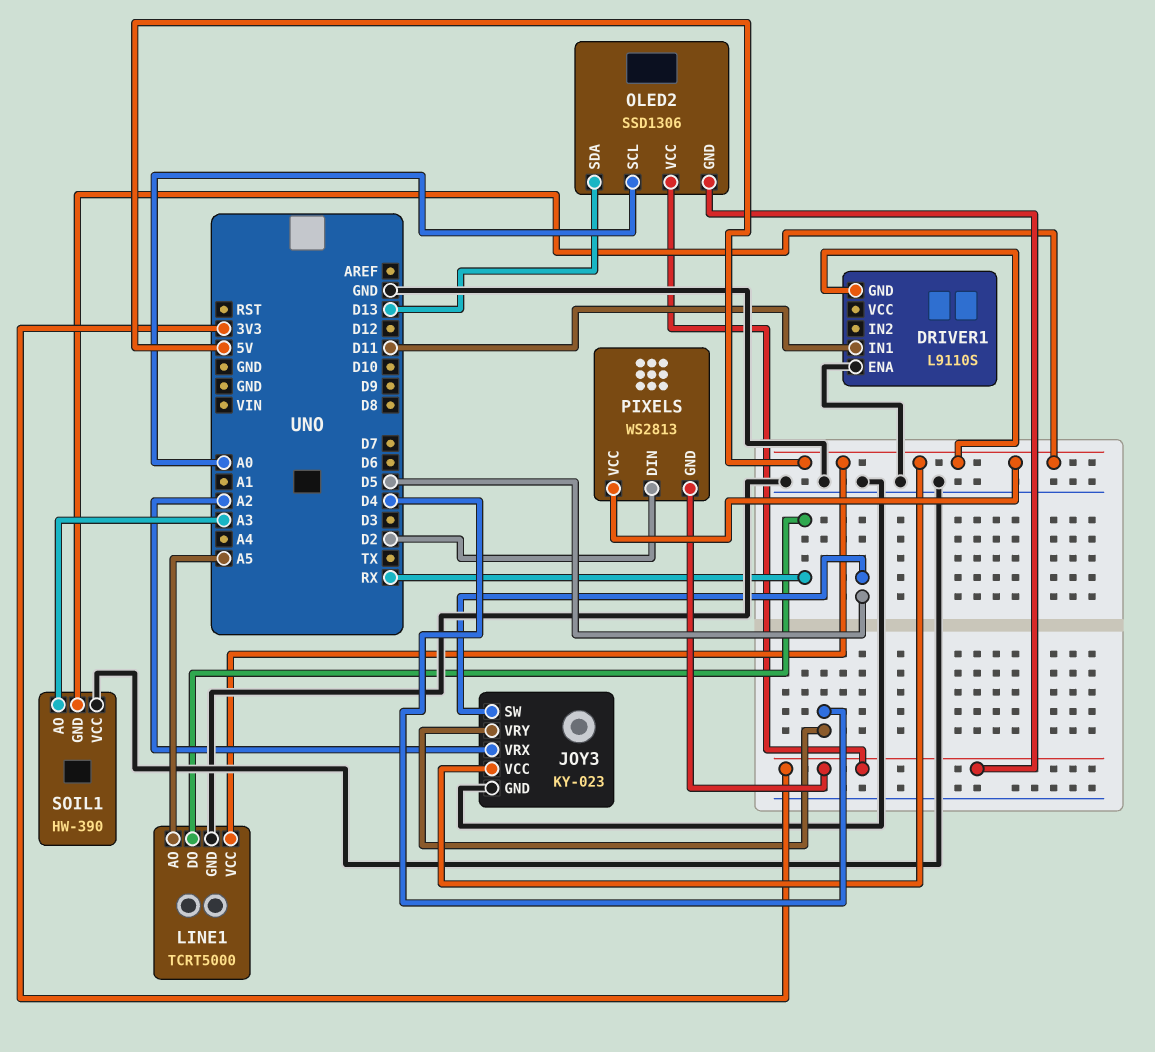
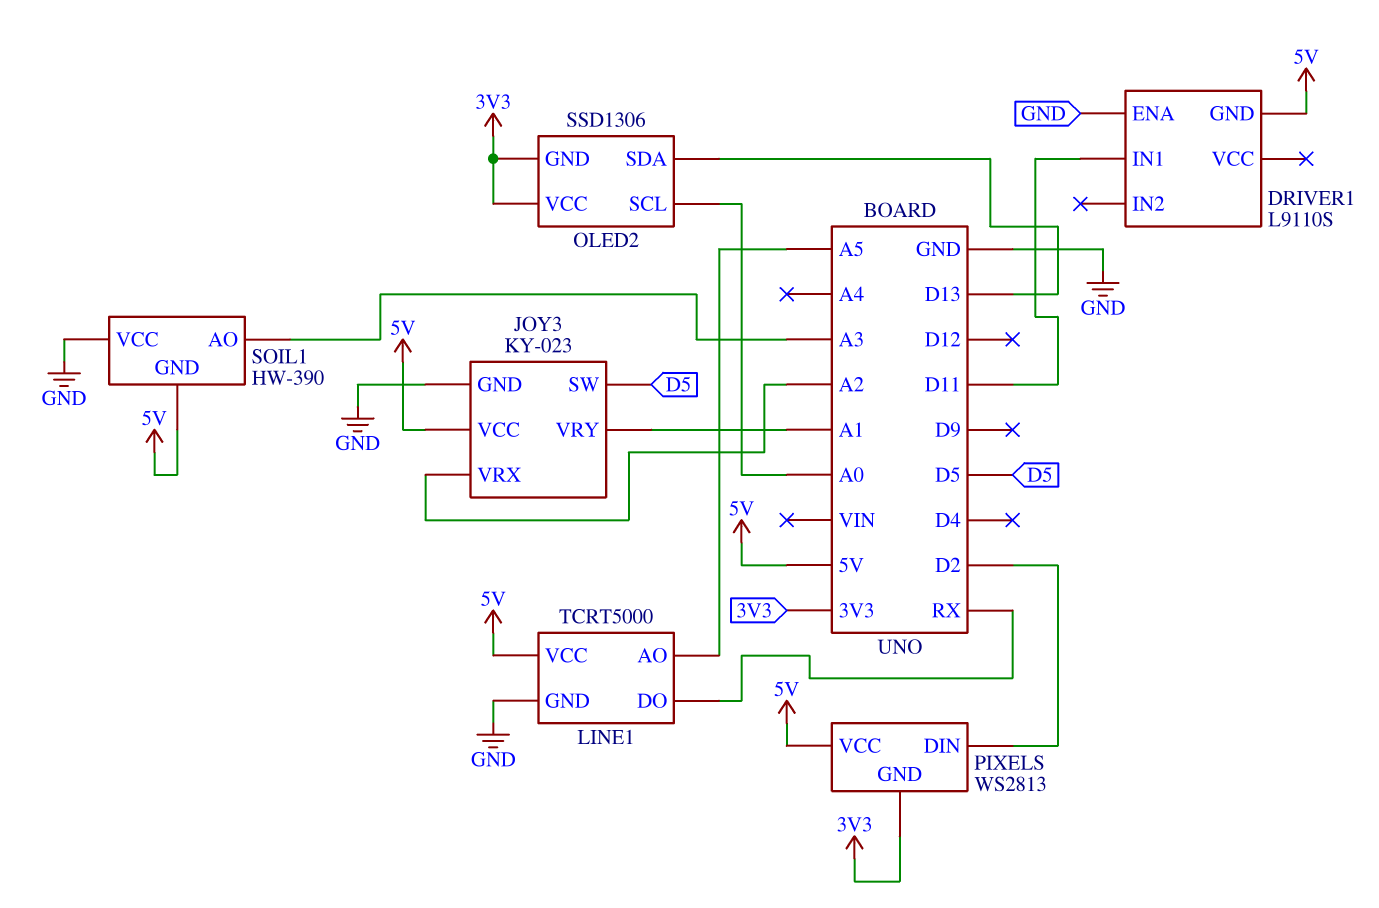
JOY3 pin VRY: D4 -> A1

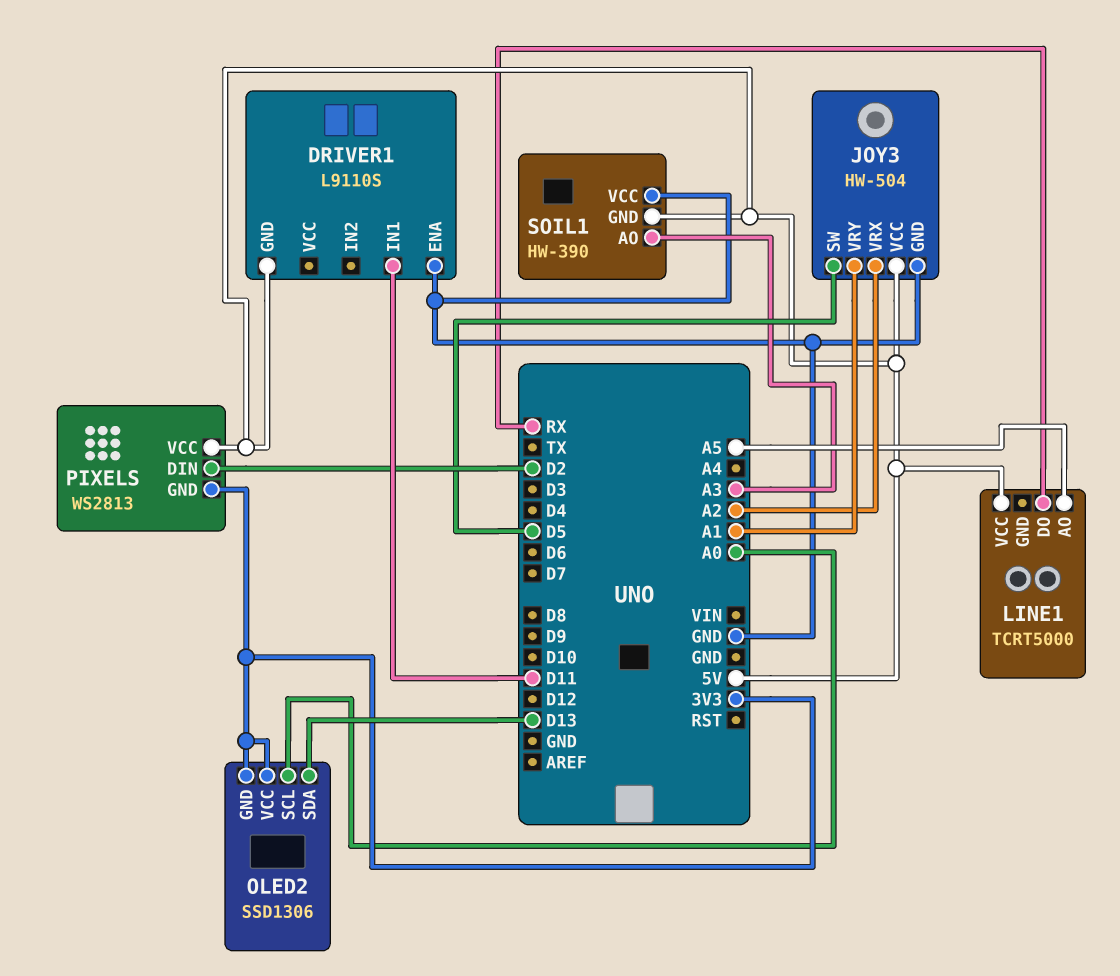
JOY3: KY-023 -> HW-504
LINE1 pin GND: GND -> none

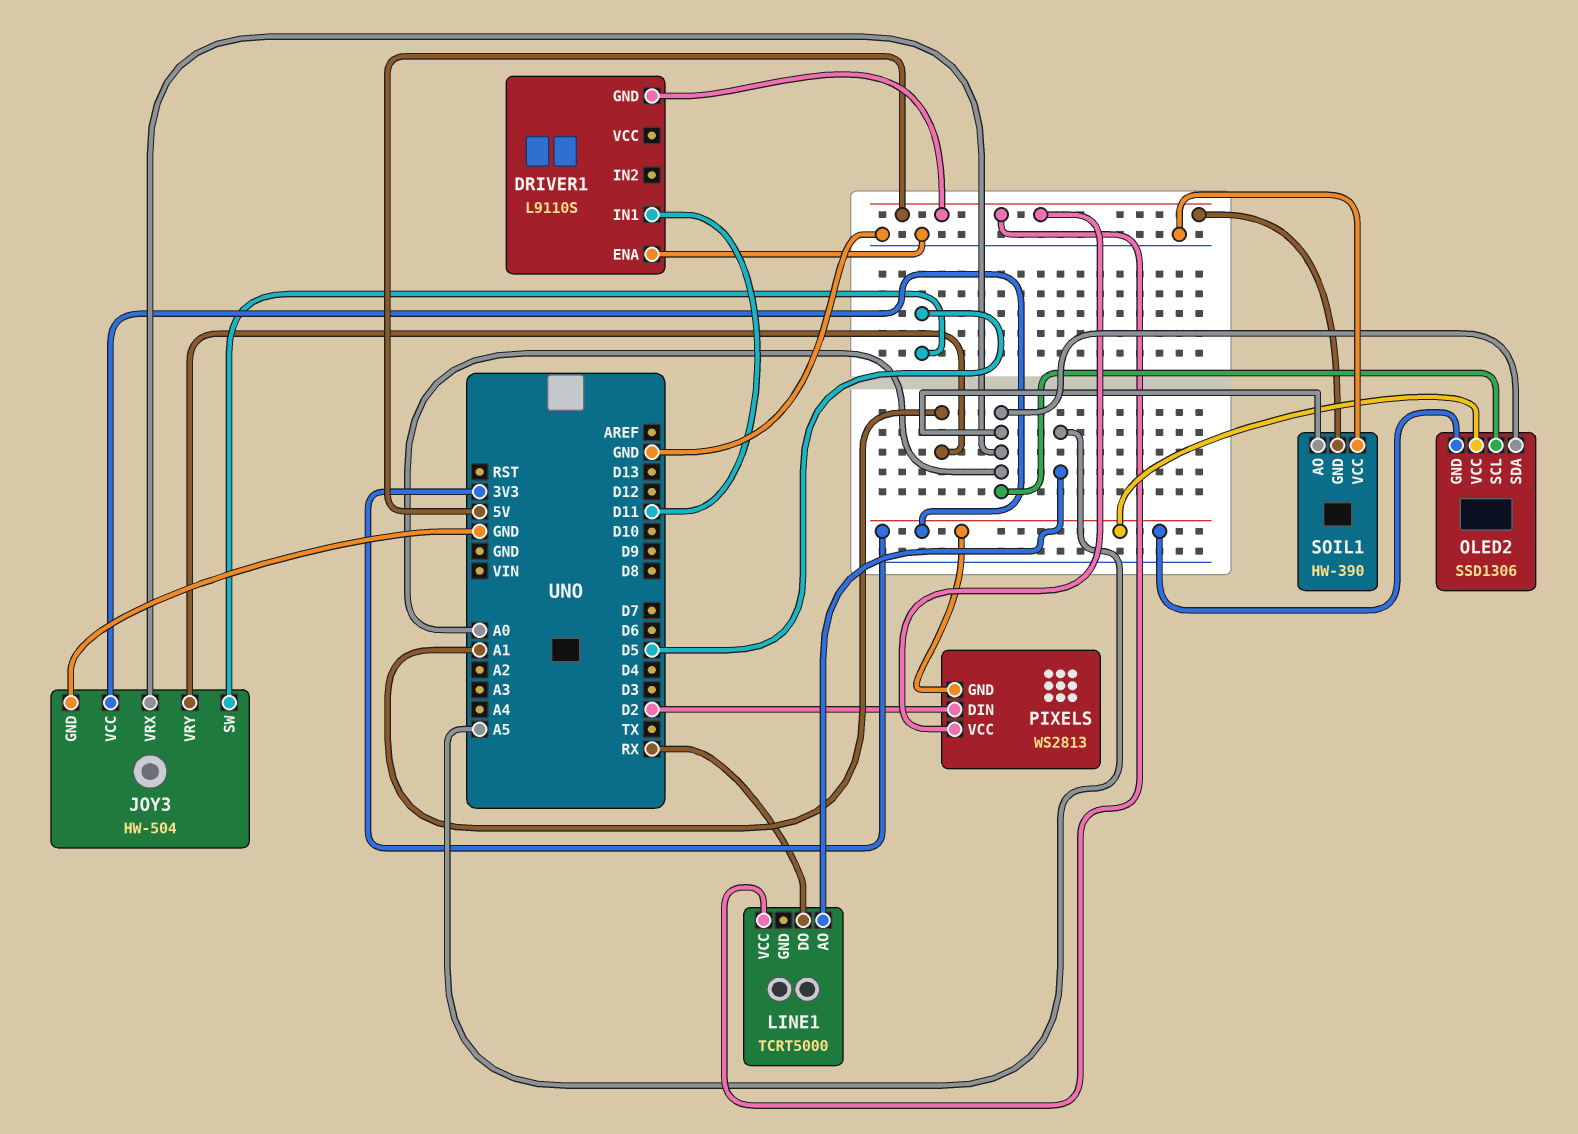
JOY3 pin VCC: 5V -> 3V3
JOY3 pin VRX: A2 -> A0
OLED2 pin SDA: D13 -> A0
SOIL1 pin AO: A3 -> A0

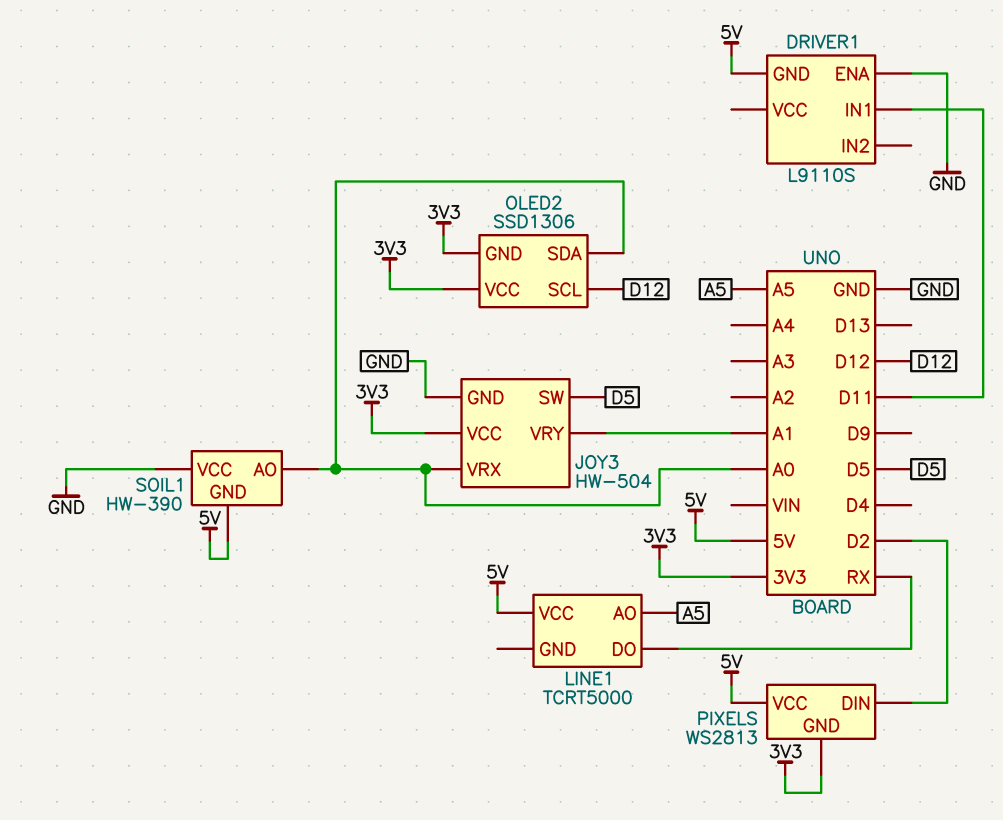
OLED2 pin SCL: A0 -> D12

